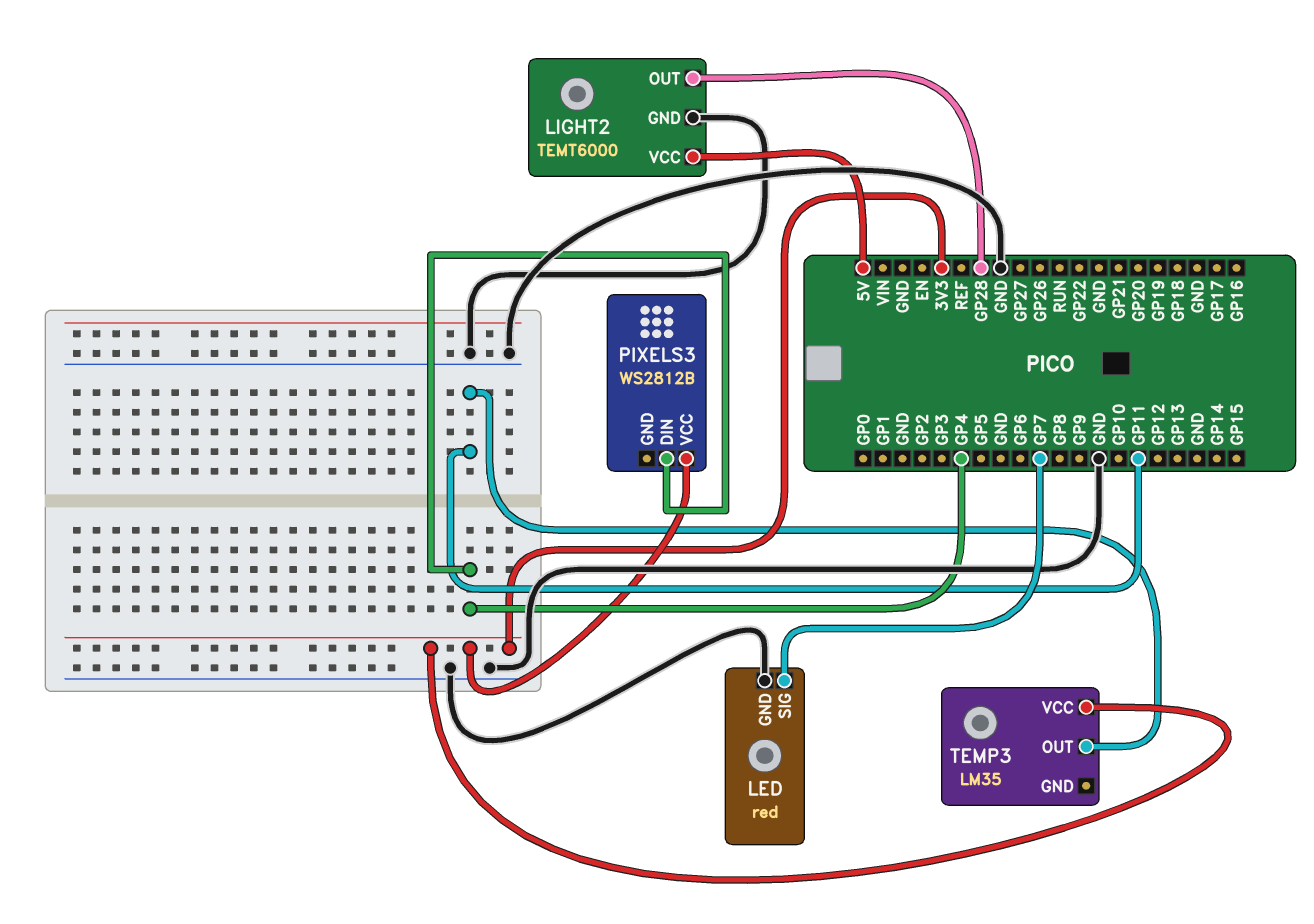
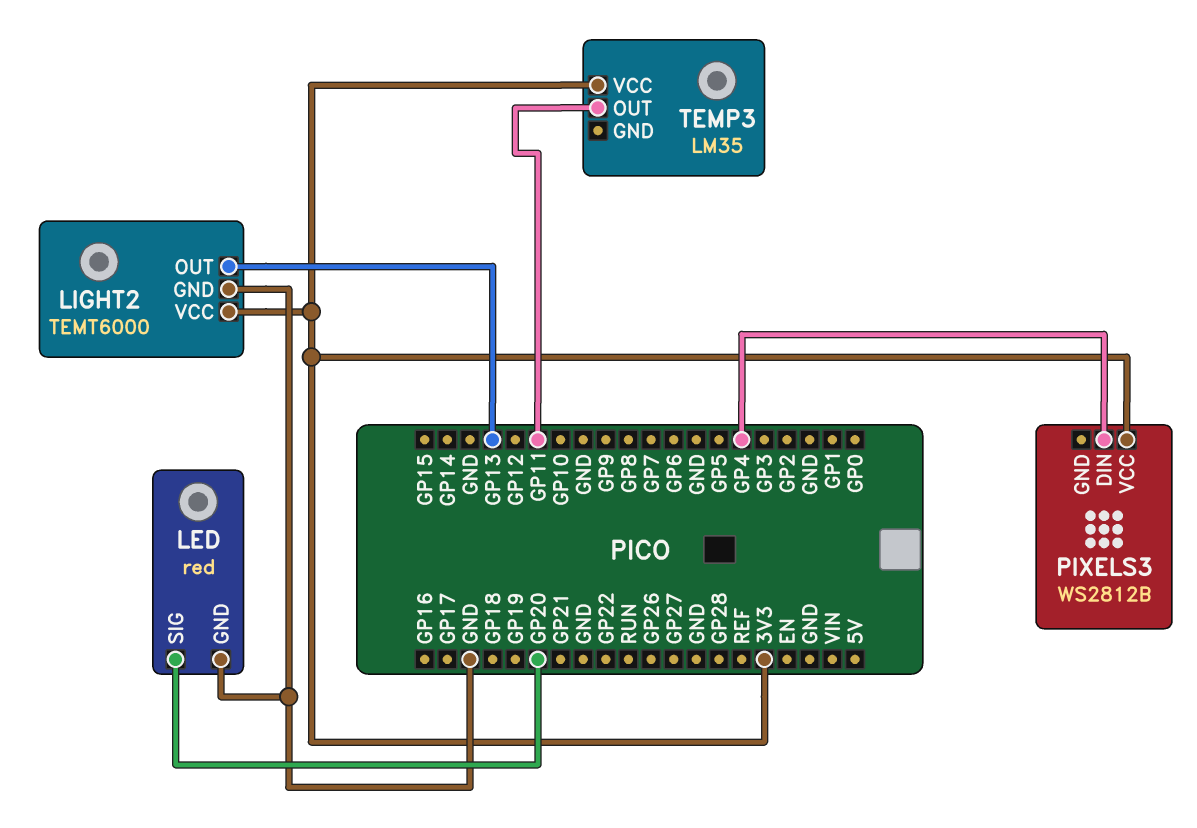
LED pin SIG: GP7 -> GP20
LIGHT2 pin OUT: GP28 -> GP13
LIGHT2 pin VCC: 5V -> 3V3

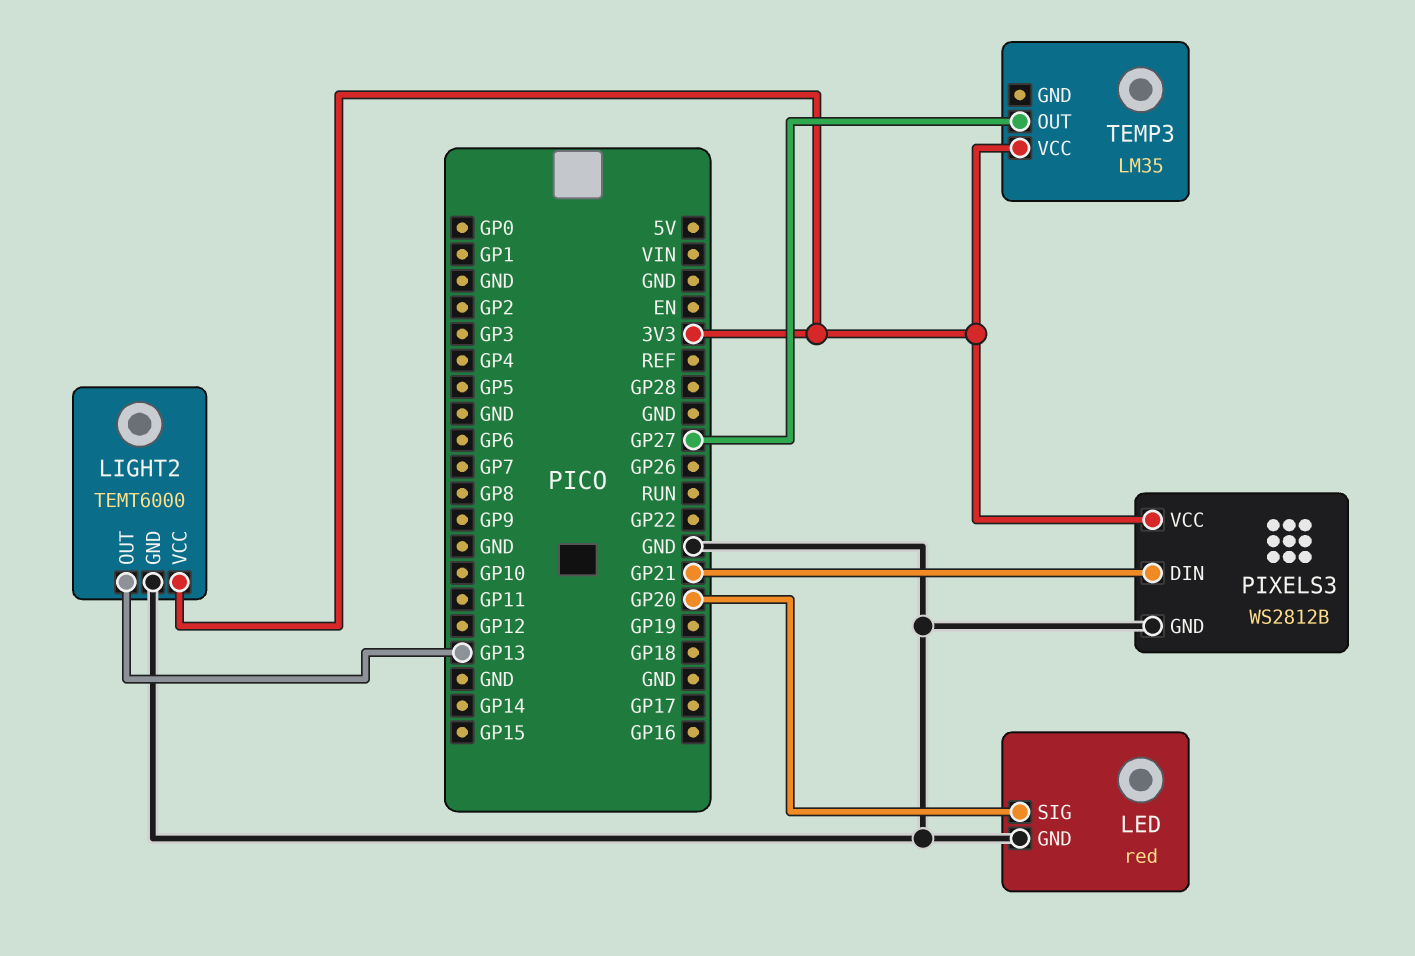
PIXELS3 pin DIN: GP4 -> GP21
PIXELS3 pin GND: none -> GND
TEMP3 pin OUT: GP11 -> GP27

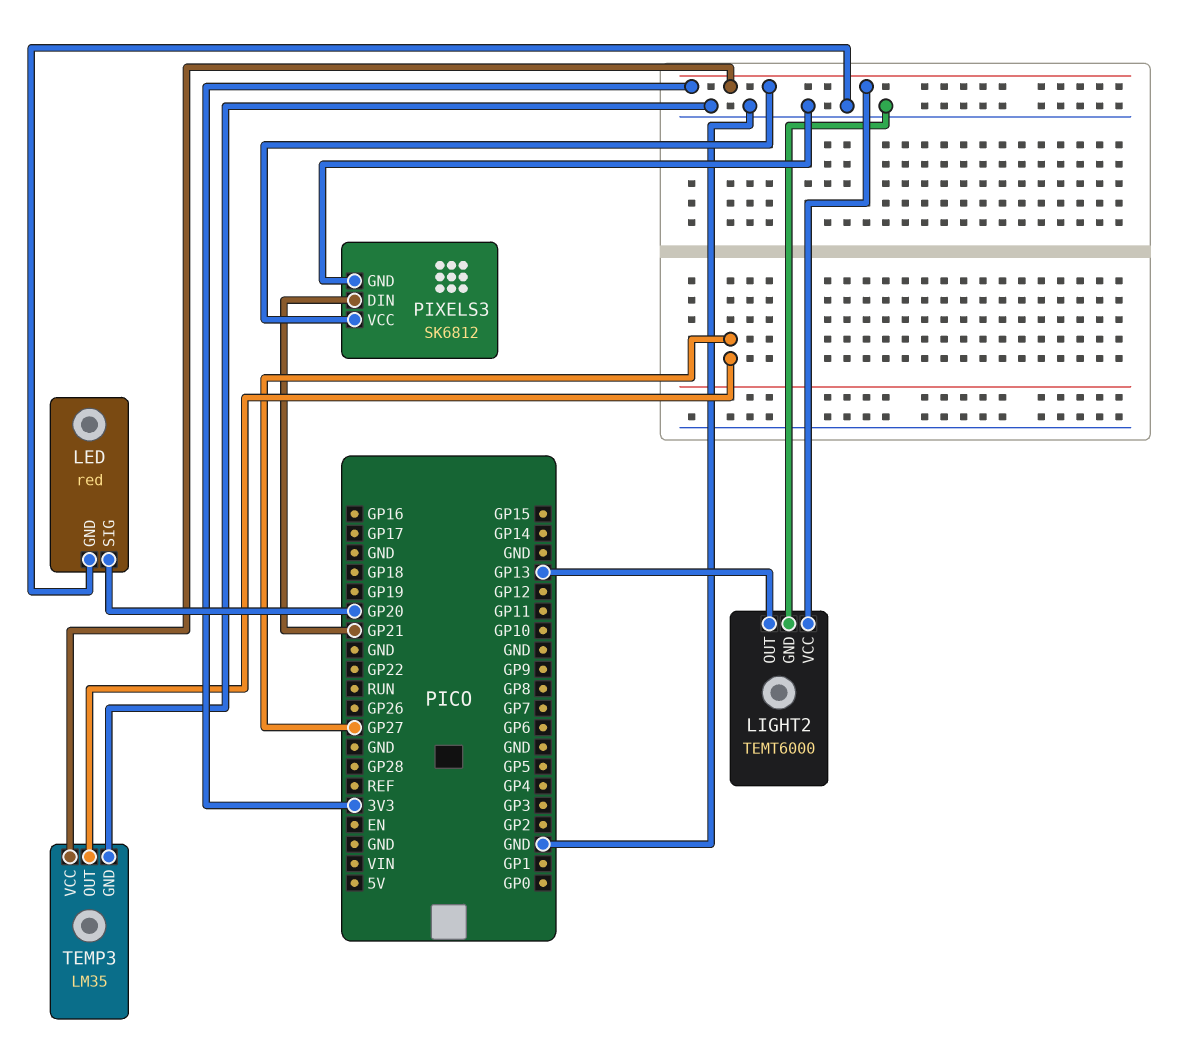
PIXELS3: WS2812B -> SK6812
TEMP3 pin GND: none -> GND

